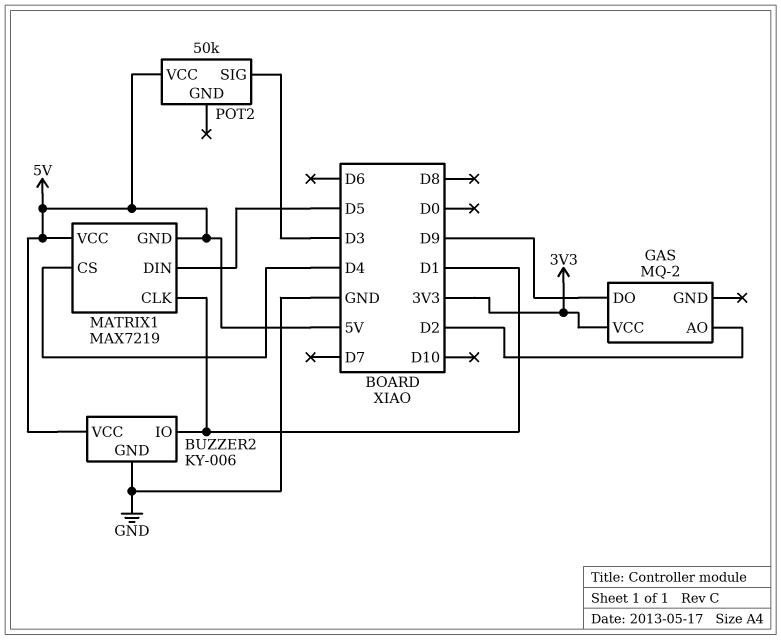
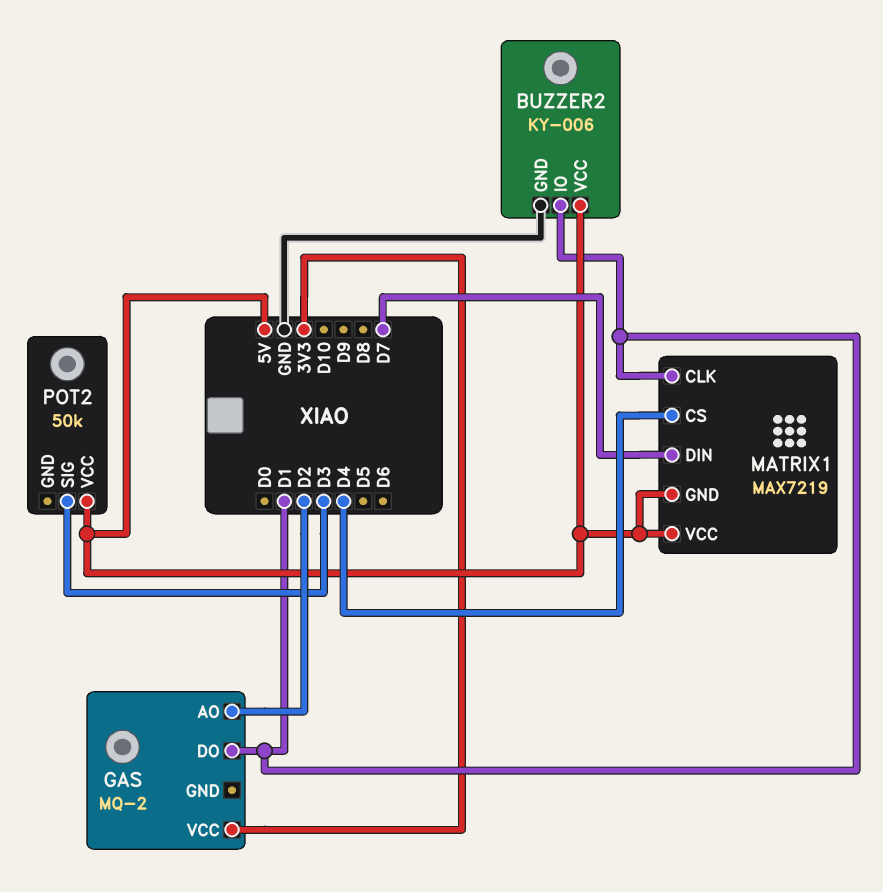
GAS pin DO: D9 -> D1
MATRIX1 pin DIN: D5 -> D7

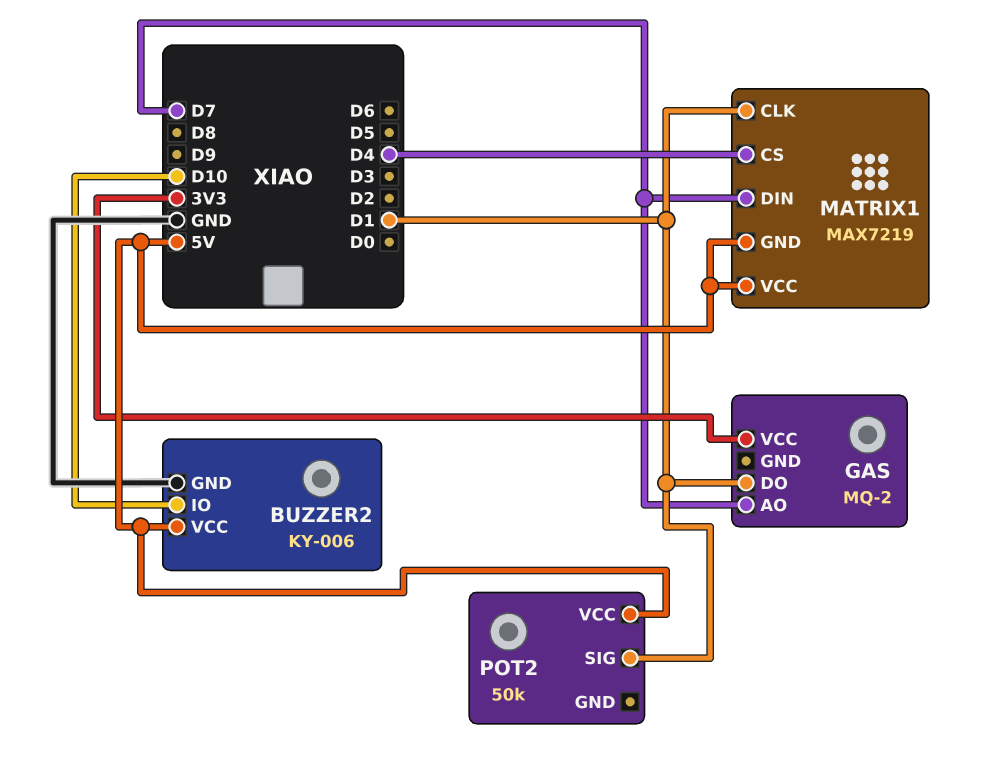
BUZZER2 pin IO: D1 -> D10
GAS pin AO: D2 -> D7
POT2 pin SIG: D3 -> D1

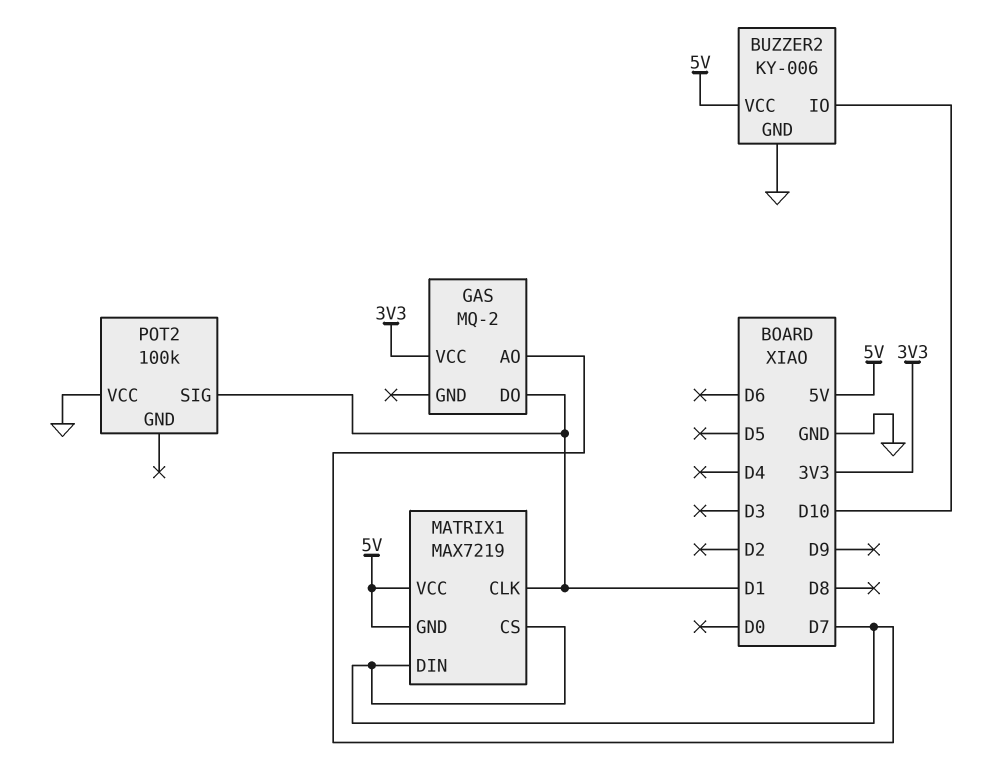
MATRIX1 pin CS: D4 -> D7
POT2: 50k -> 100k
POT2 pin VCC: 5V -> GND

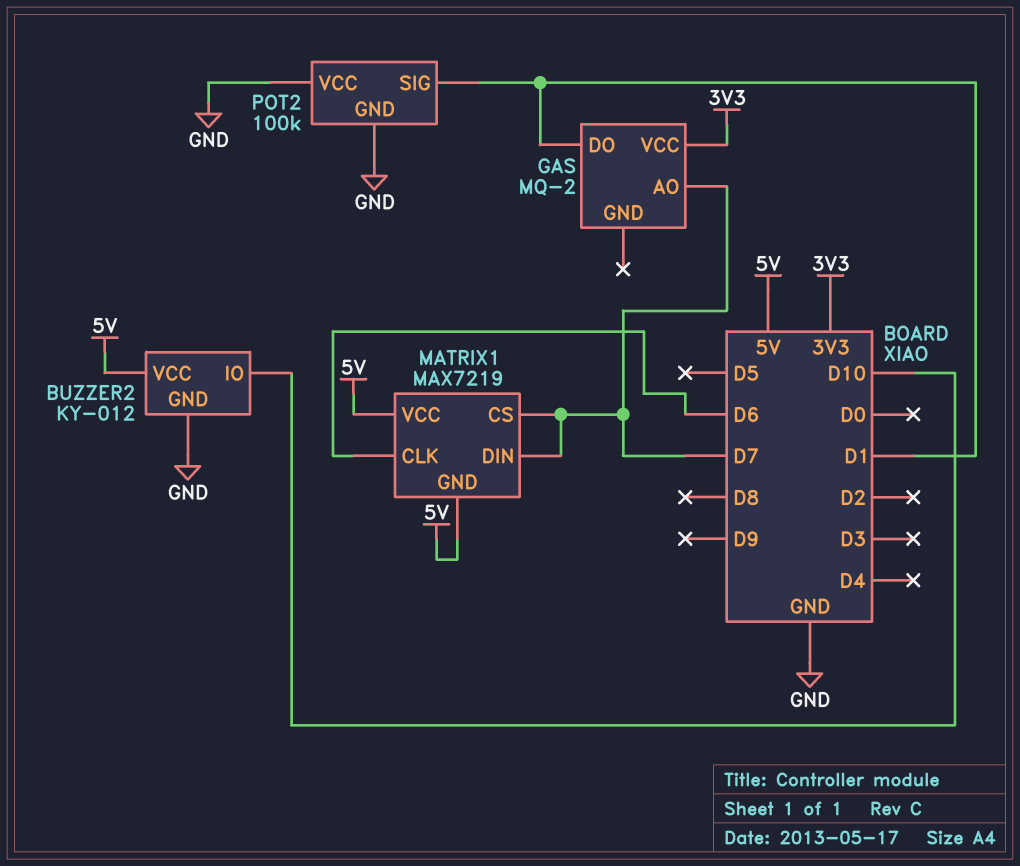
BUZZER2: KY-006 -> KY-012
MATRIX1 pin CLK: D1 -> D6
POT2 pin GND: none -> GND

